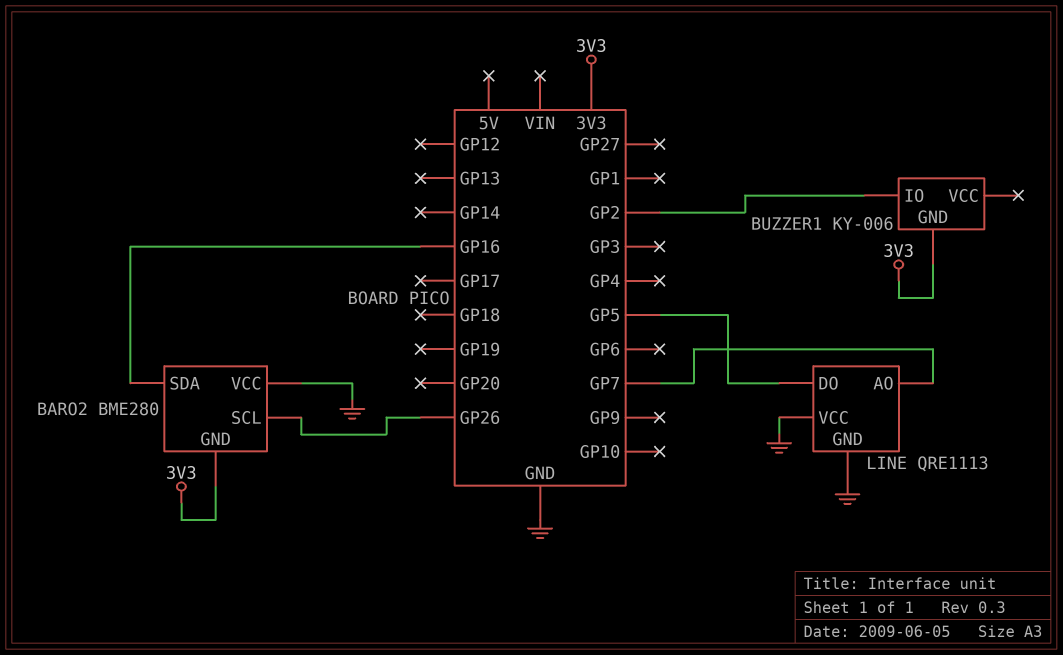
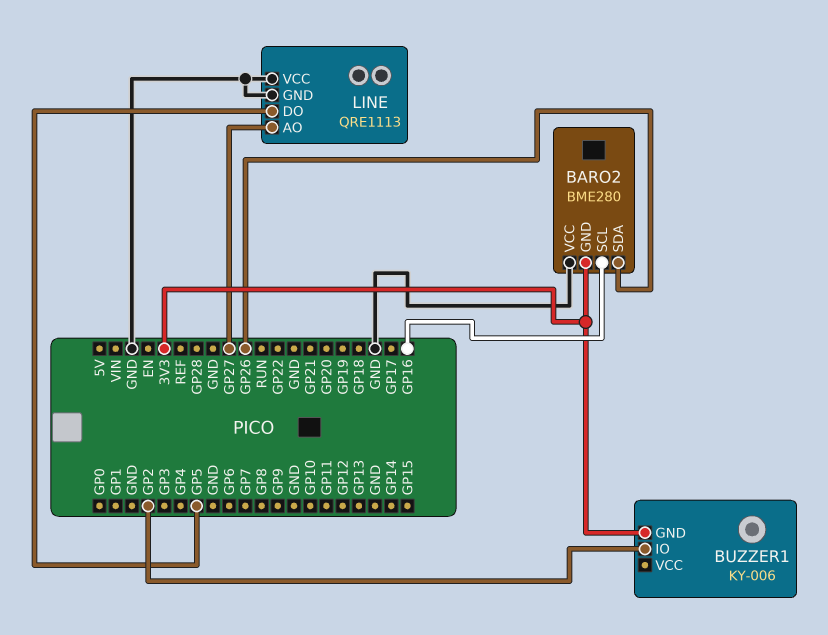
BARO2 pin SCL: GP26 -> GP16
BARO2 pin SDA: GP16 -> GP26
LINE pin AO: GP7 -> GP27

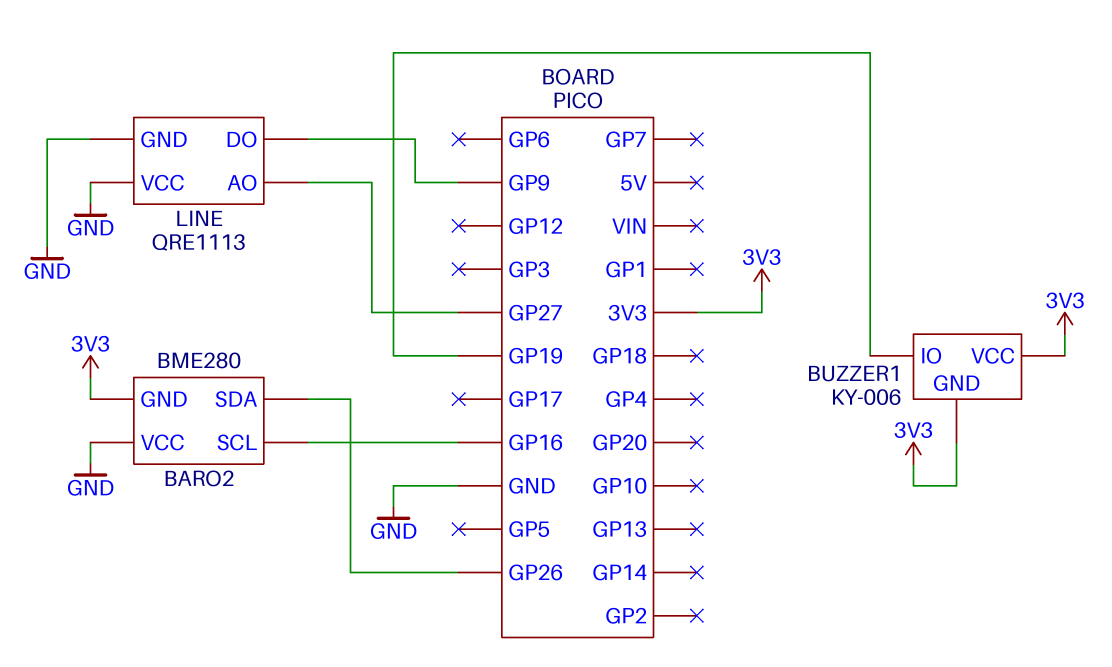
BUZZER1 pin IO: GP2 -> GP19
BUZZER1 pin VCC: none -> 3V3
LINE pin DO: GP5 -> GP9

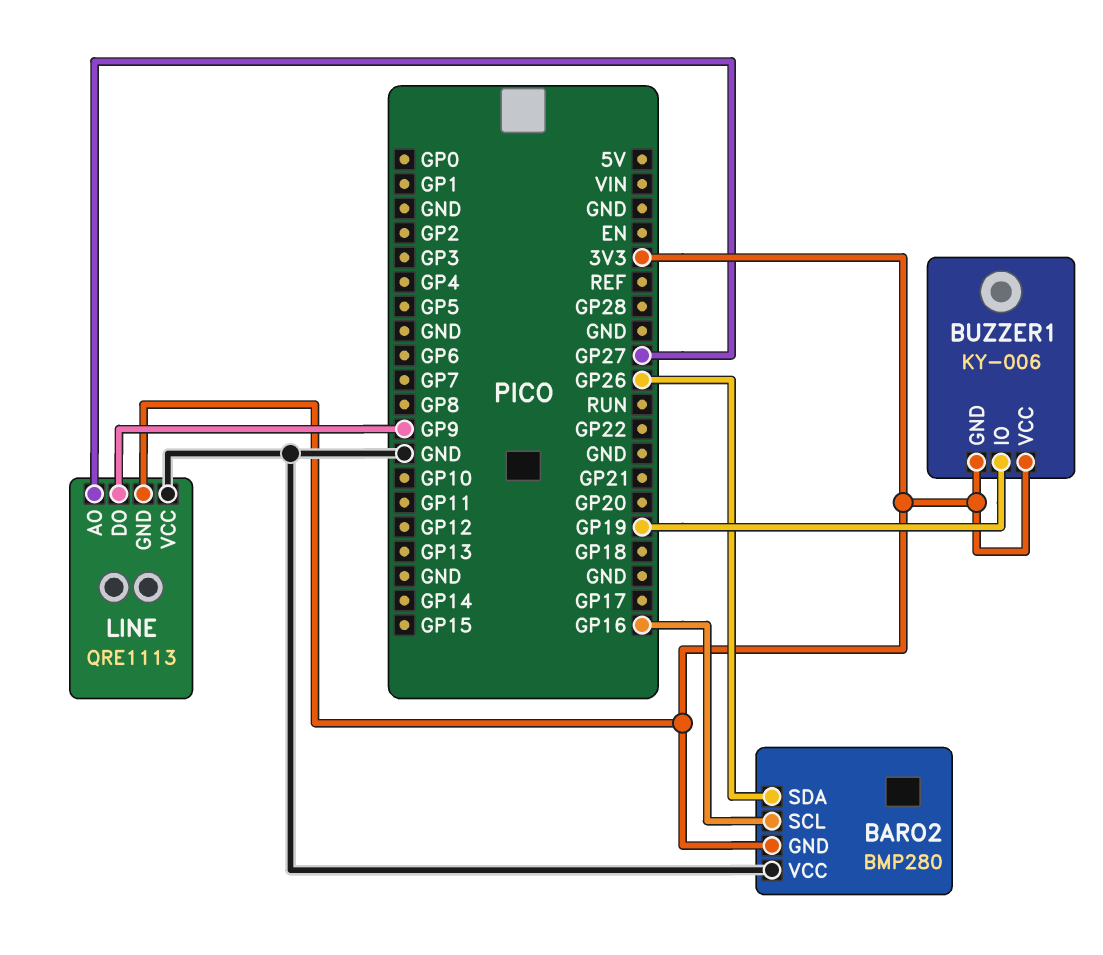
BARO2: BME280 -> BMP280
LINE pin GND: GND -> 3V3

